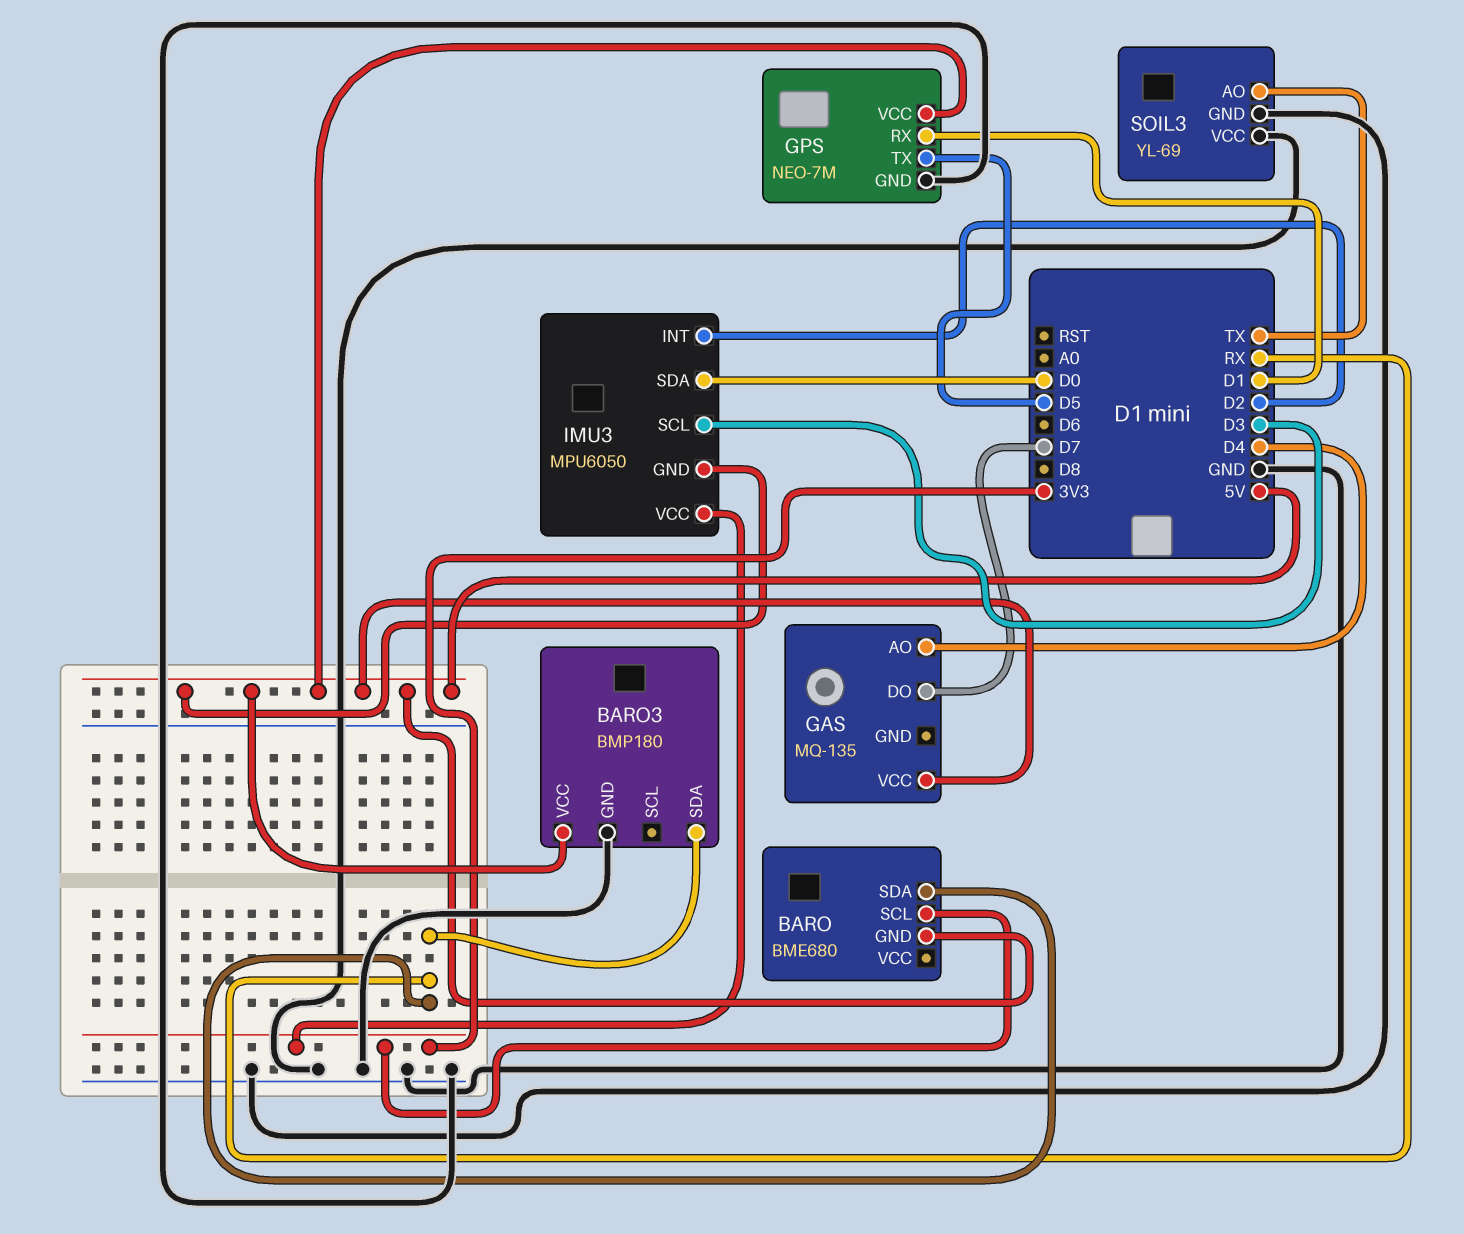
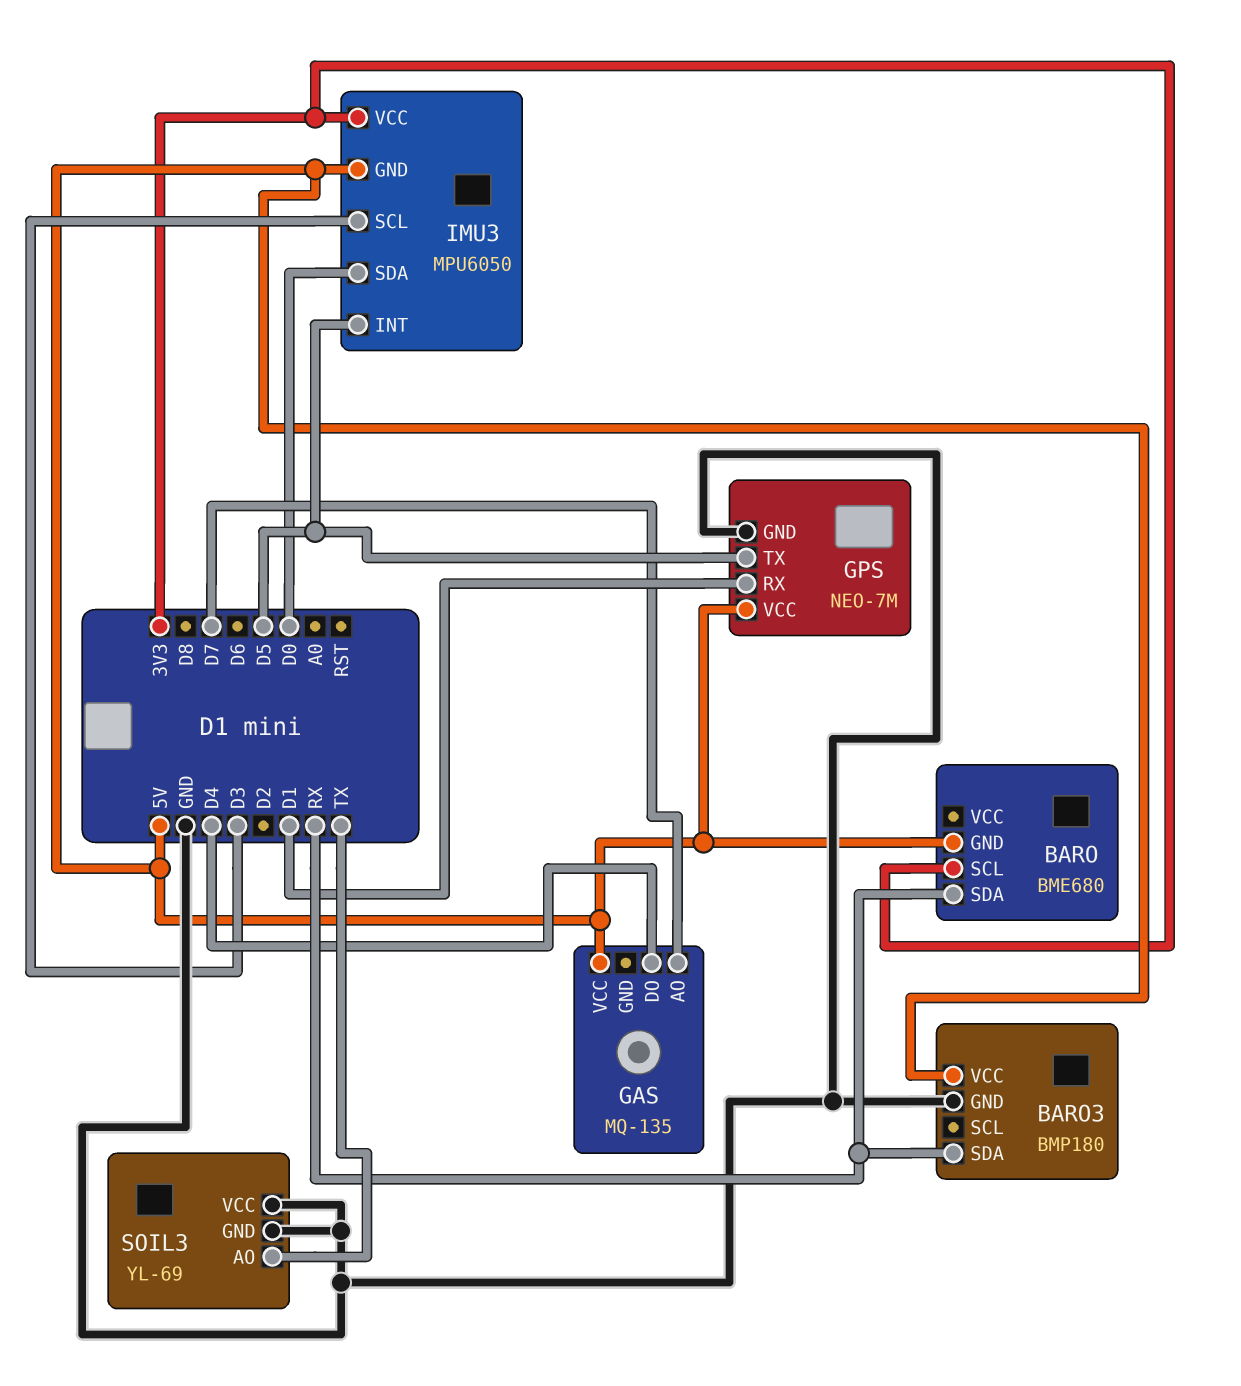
GAS pin AO: D4 -> D7
GAS pin DO: D7 -> D4
IMU3 pin INT: D2 -> D5

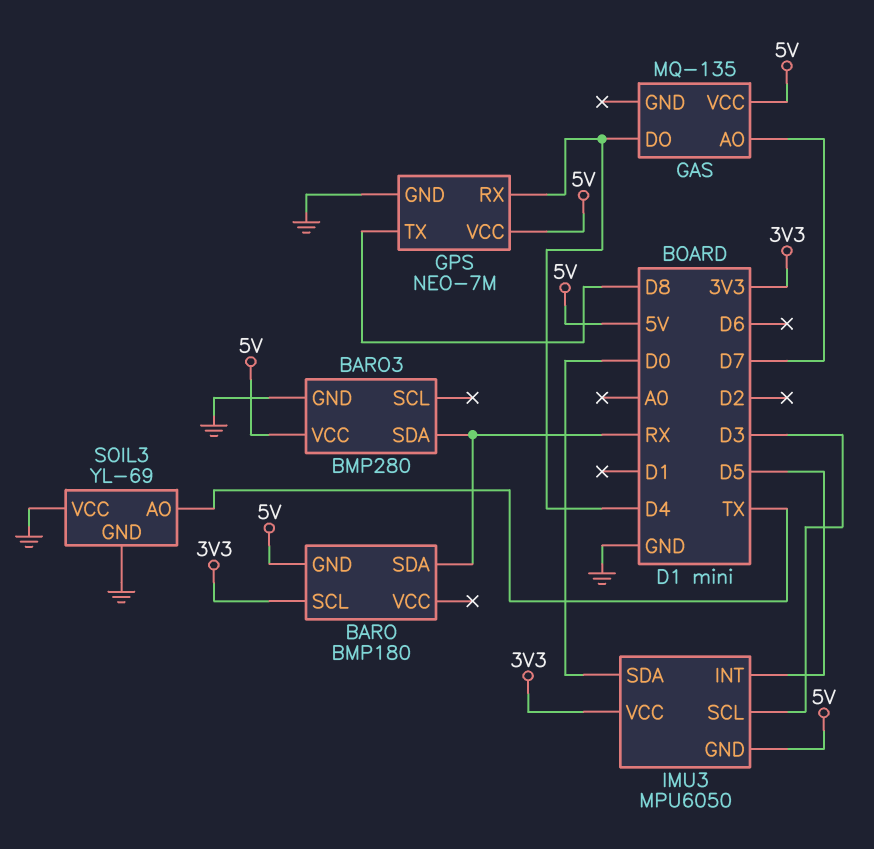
BARO: BME680 -> BMP180
BARO3: BMP180 -> BMP280
GPS pin RX: D1 -> D4
GPS pin TX: D5 -> D8

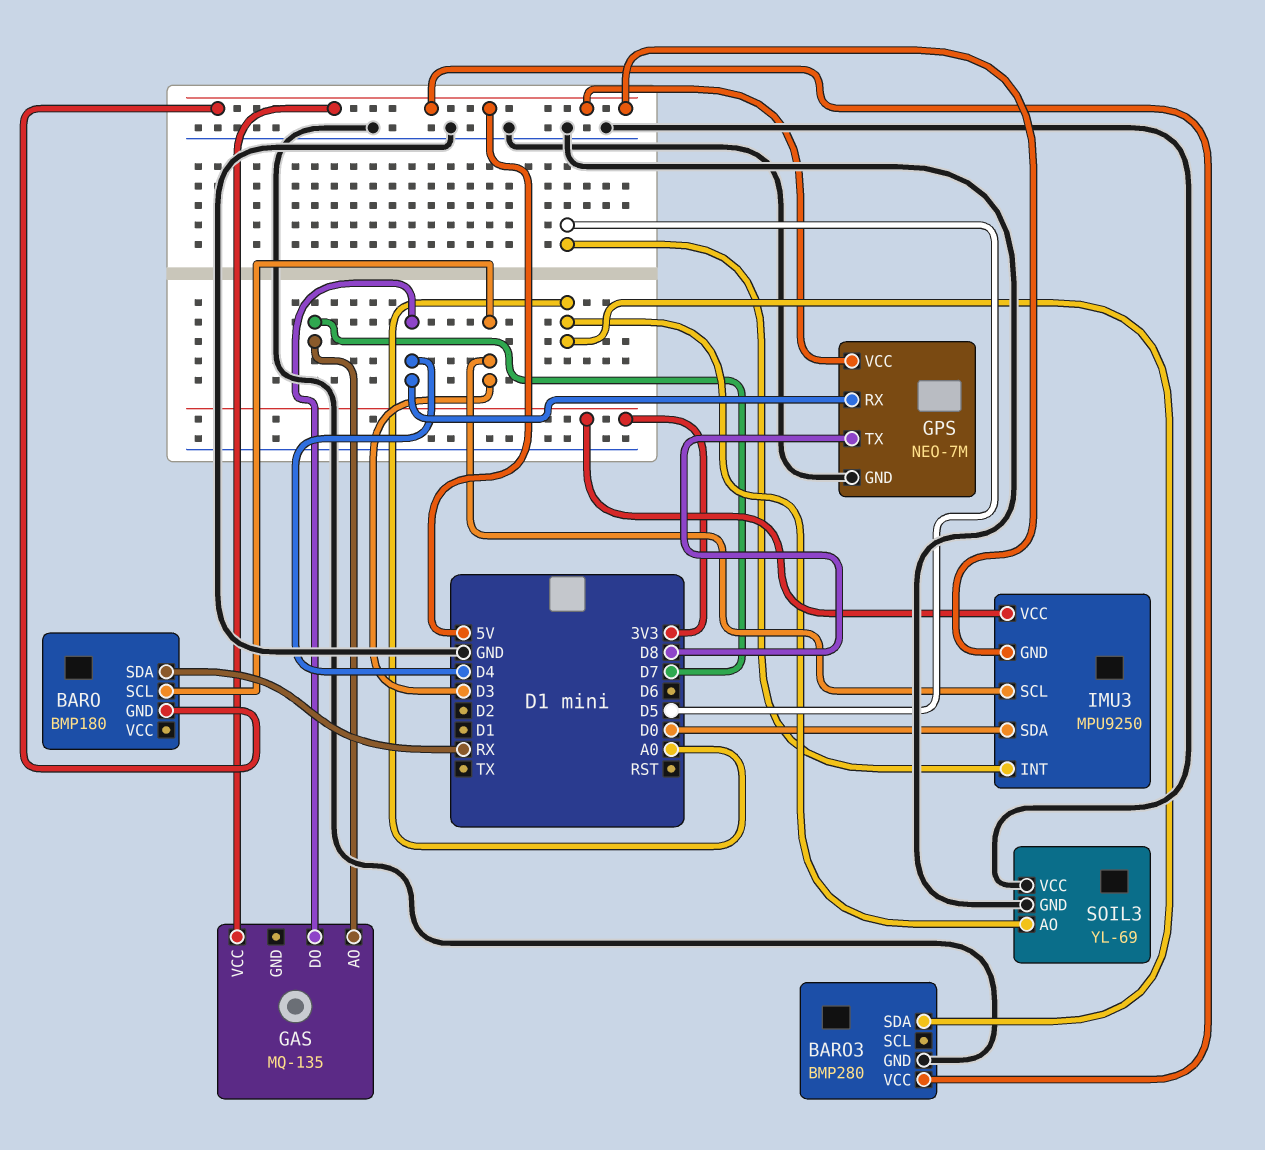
BARO pin SCL: 3V3 -> D3
BARO3 pin SDA: RX -> A0
IMU3: MPU6050 -> MPU9250
SOIL3 pin AO: TX -> A0

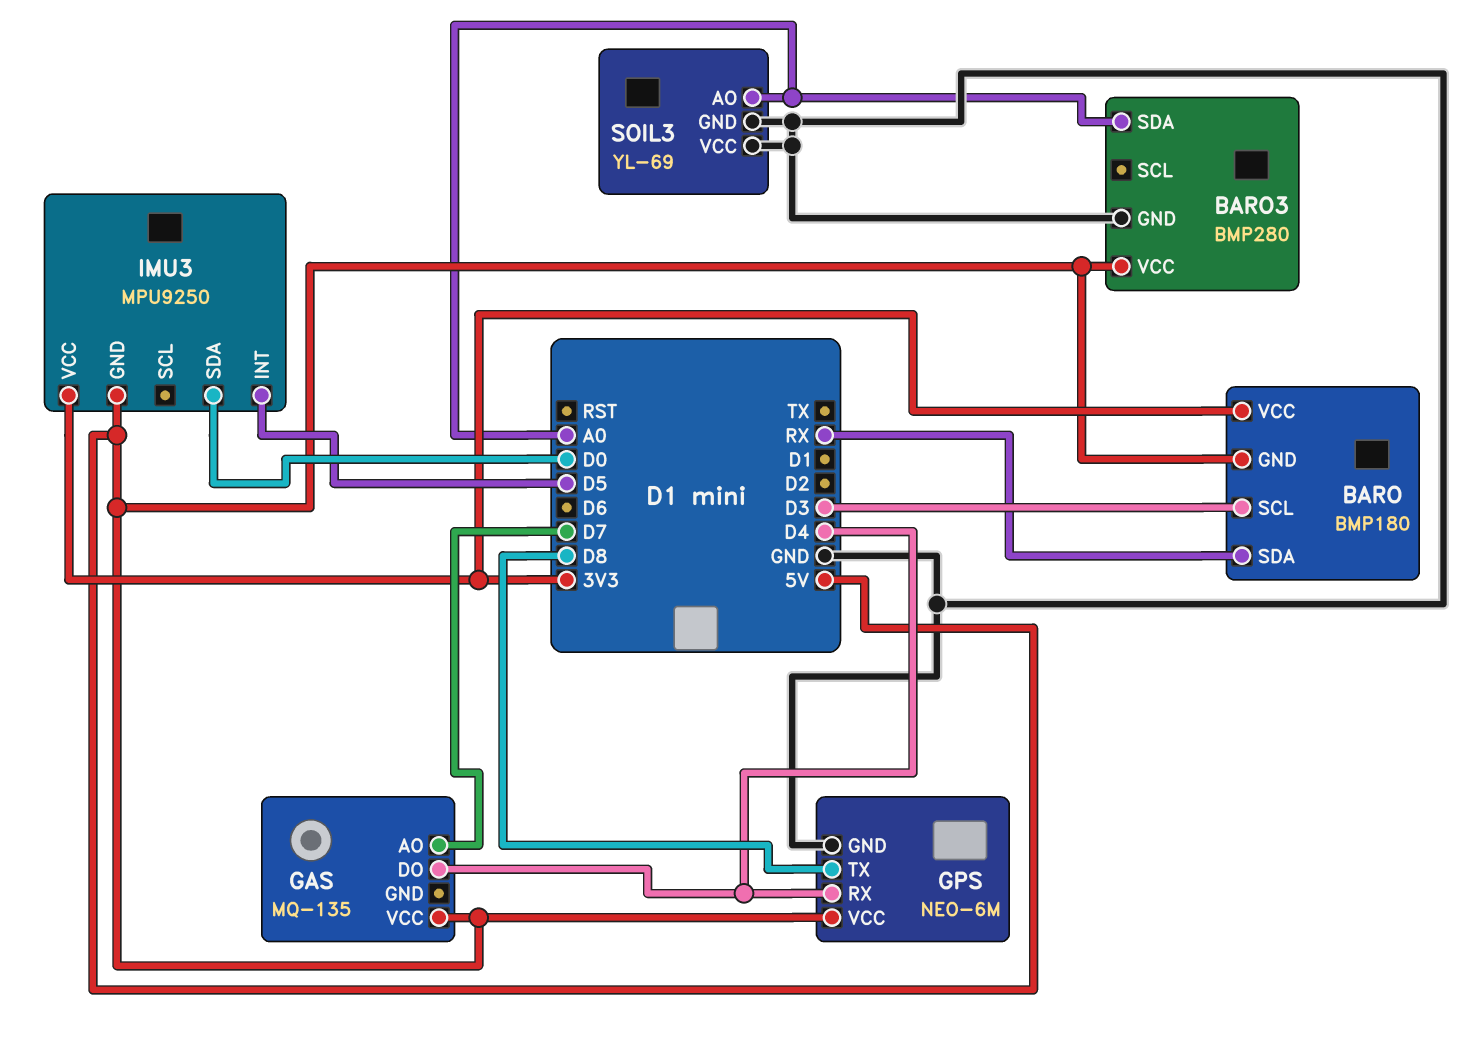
BARO pin VCC: none -> 3V3
GPS: NEO-7M -> NEO-6M
IMU3 pin SCL: D3 -> none

